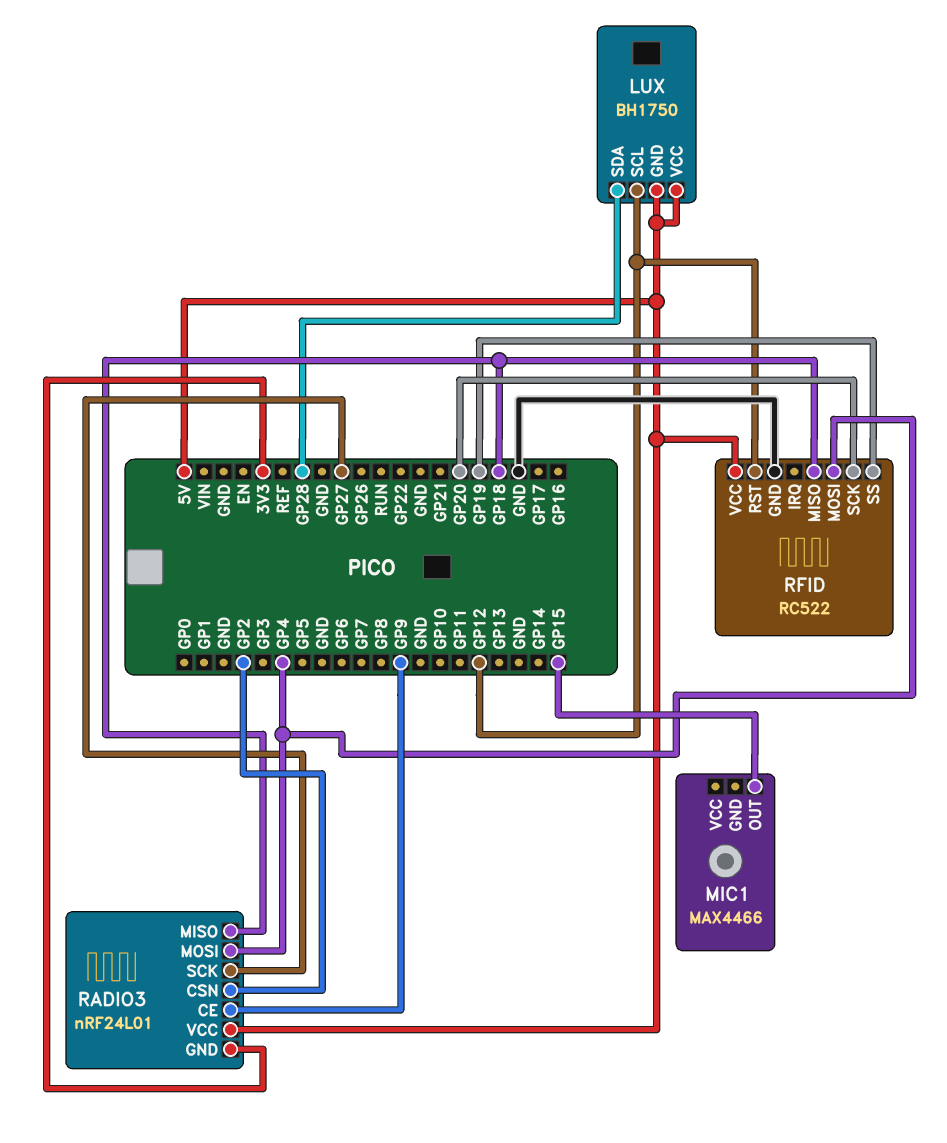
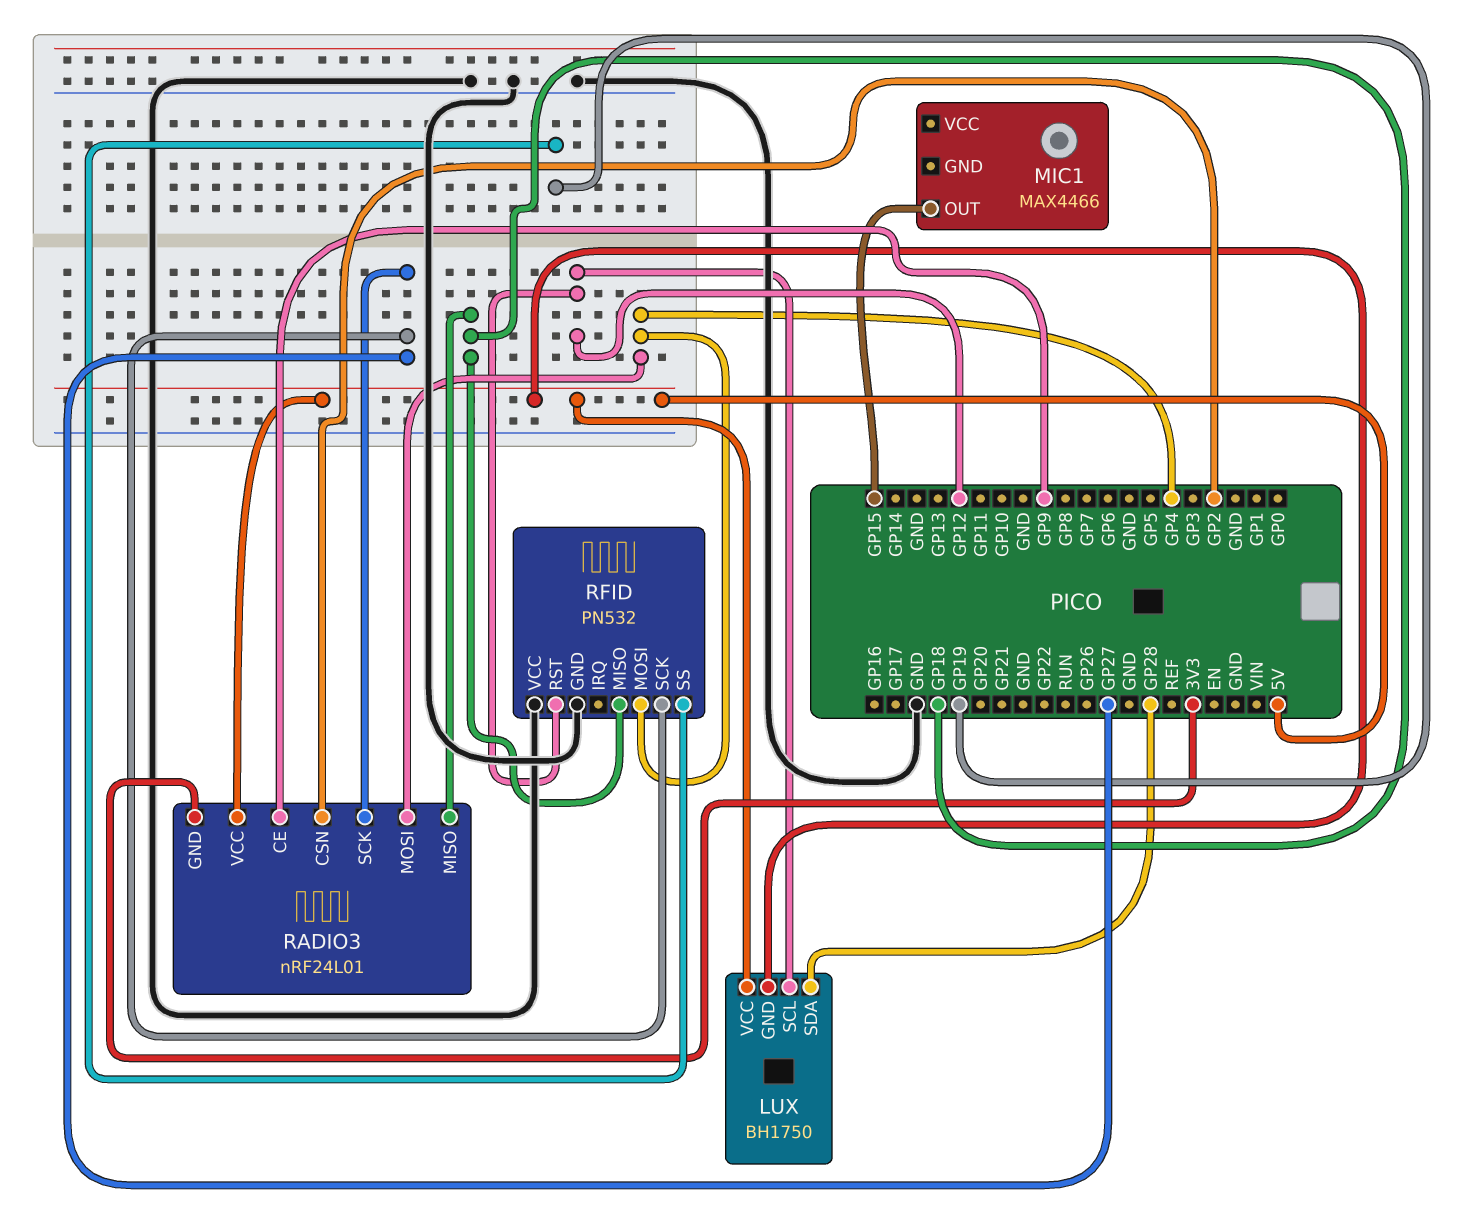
RFID: RC522 -> PN532
RFID pin SCK: GP20 -> GP27
RFID pin VCC: 5V -> GND

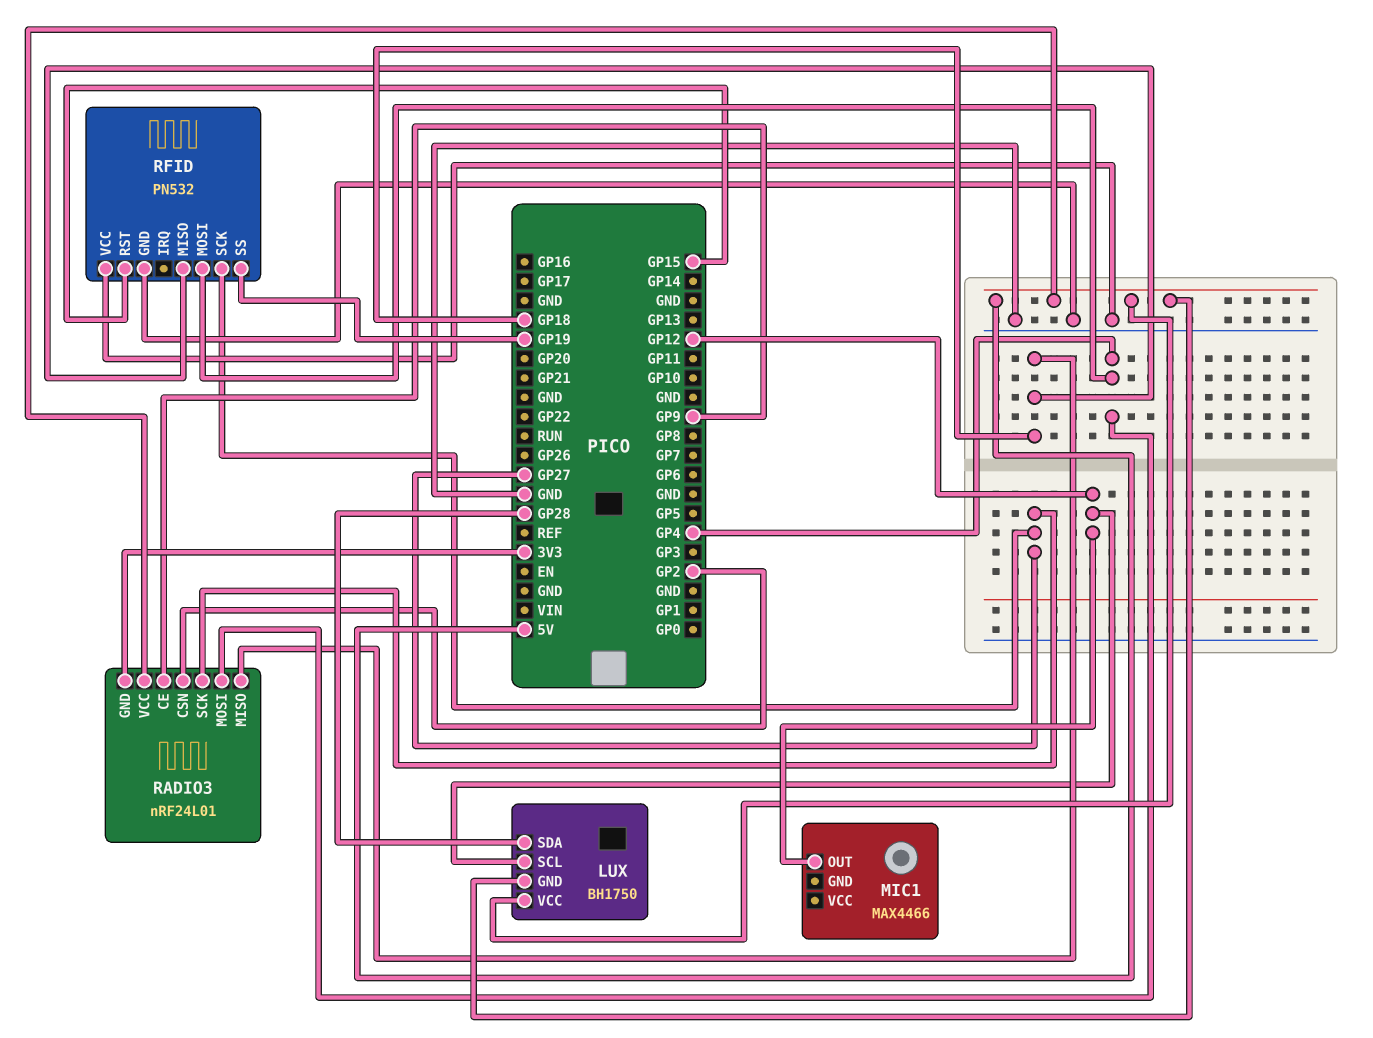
MIC1 pin OUT: GP15 -> GP12
RFID pin RST: GP12 -> GP15

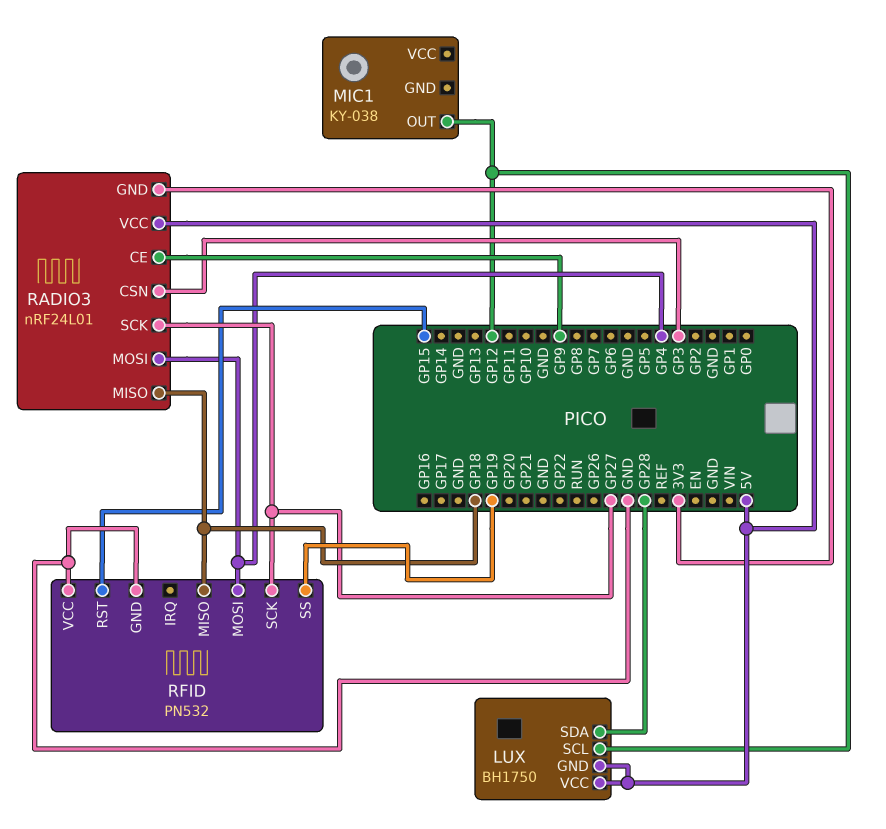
MIC1: MAX4466 -> KY-038
RADIO3 pin CSN: GP2 -> GP3

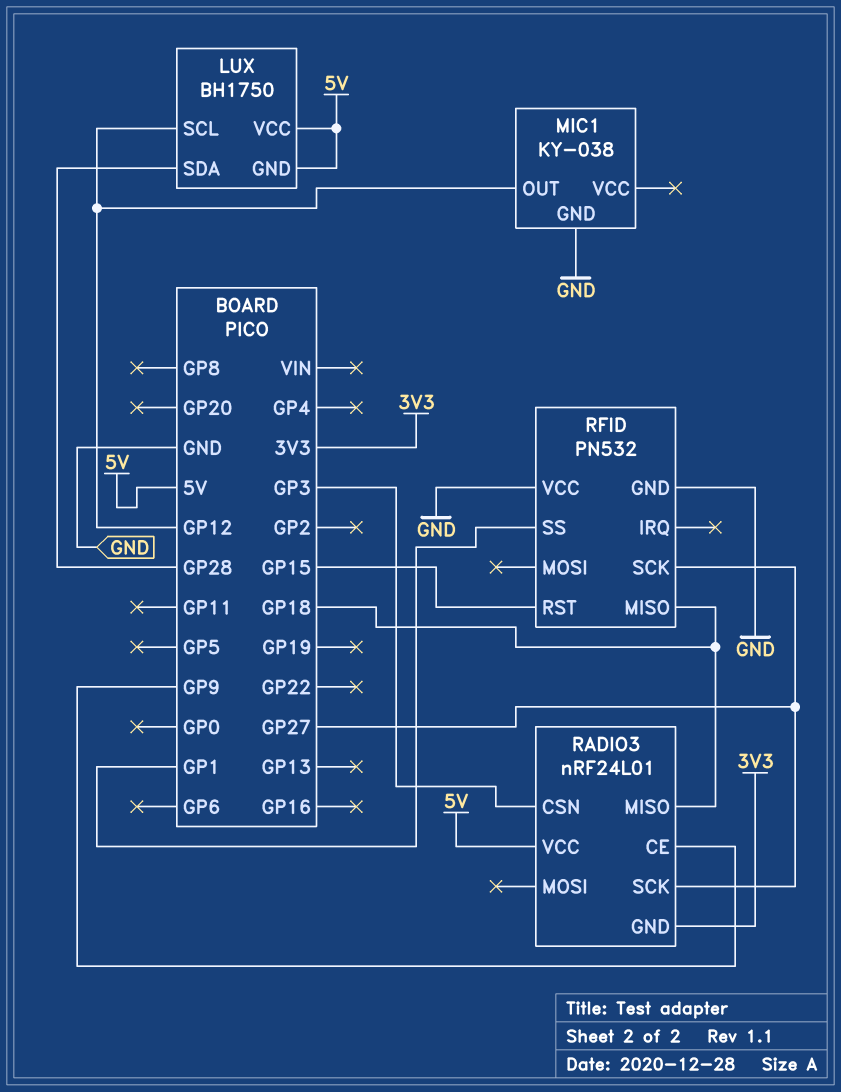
MIC1 pin GND: none -> GND
RADIO3 pin MOSI: GP4 -> none
RFID pin MOSI: GP4 -> none
RFID pin SS: GP19 -> GP1

